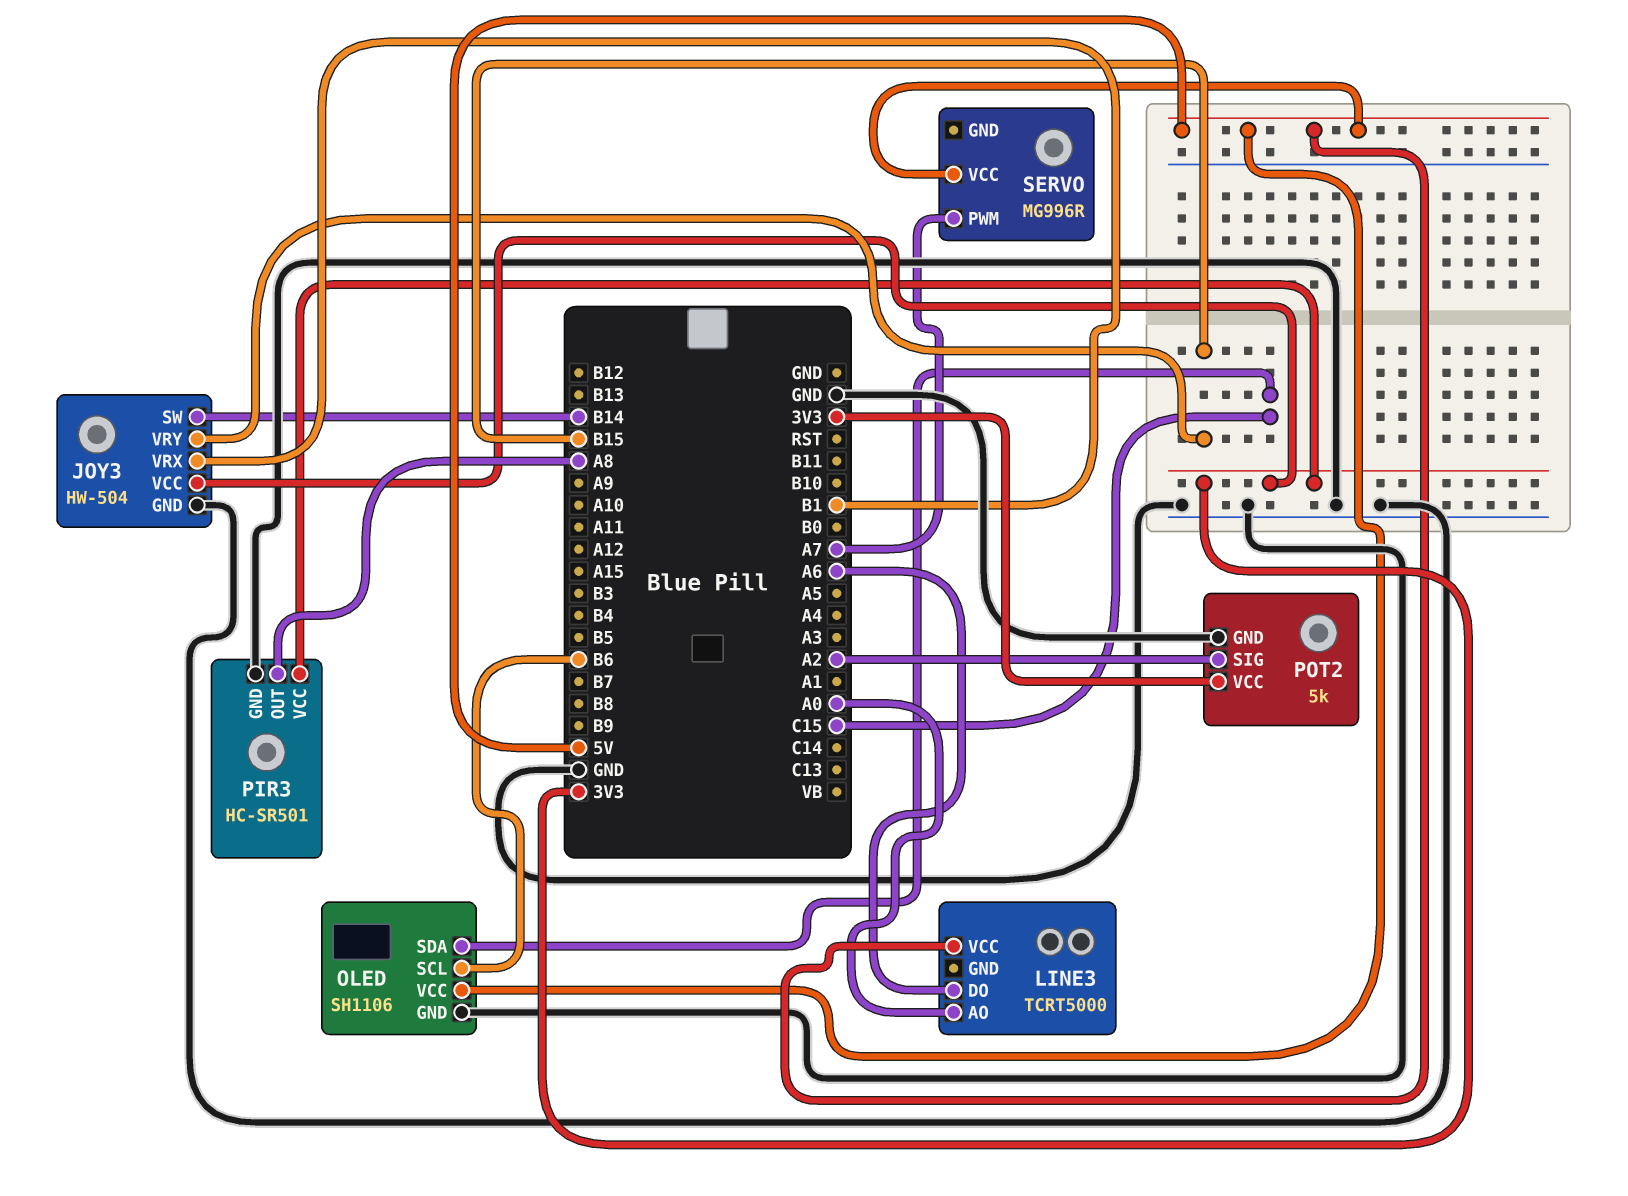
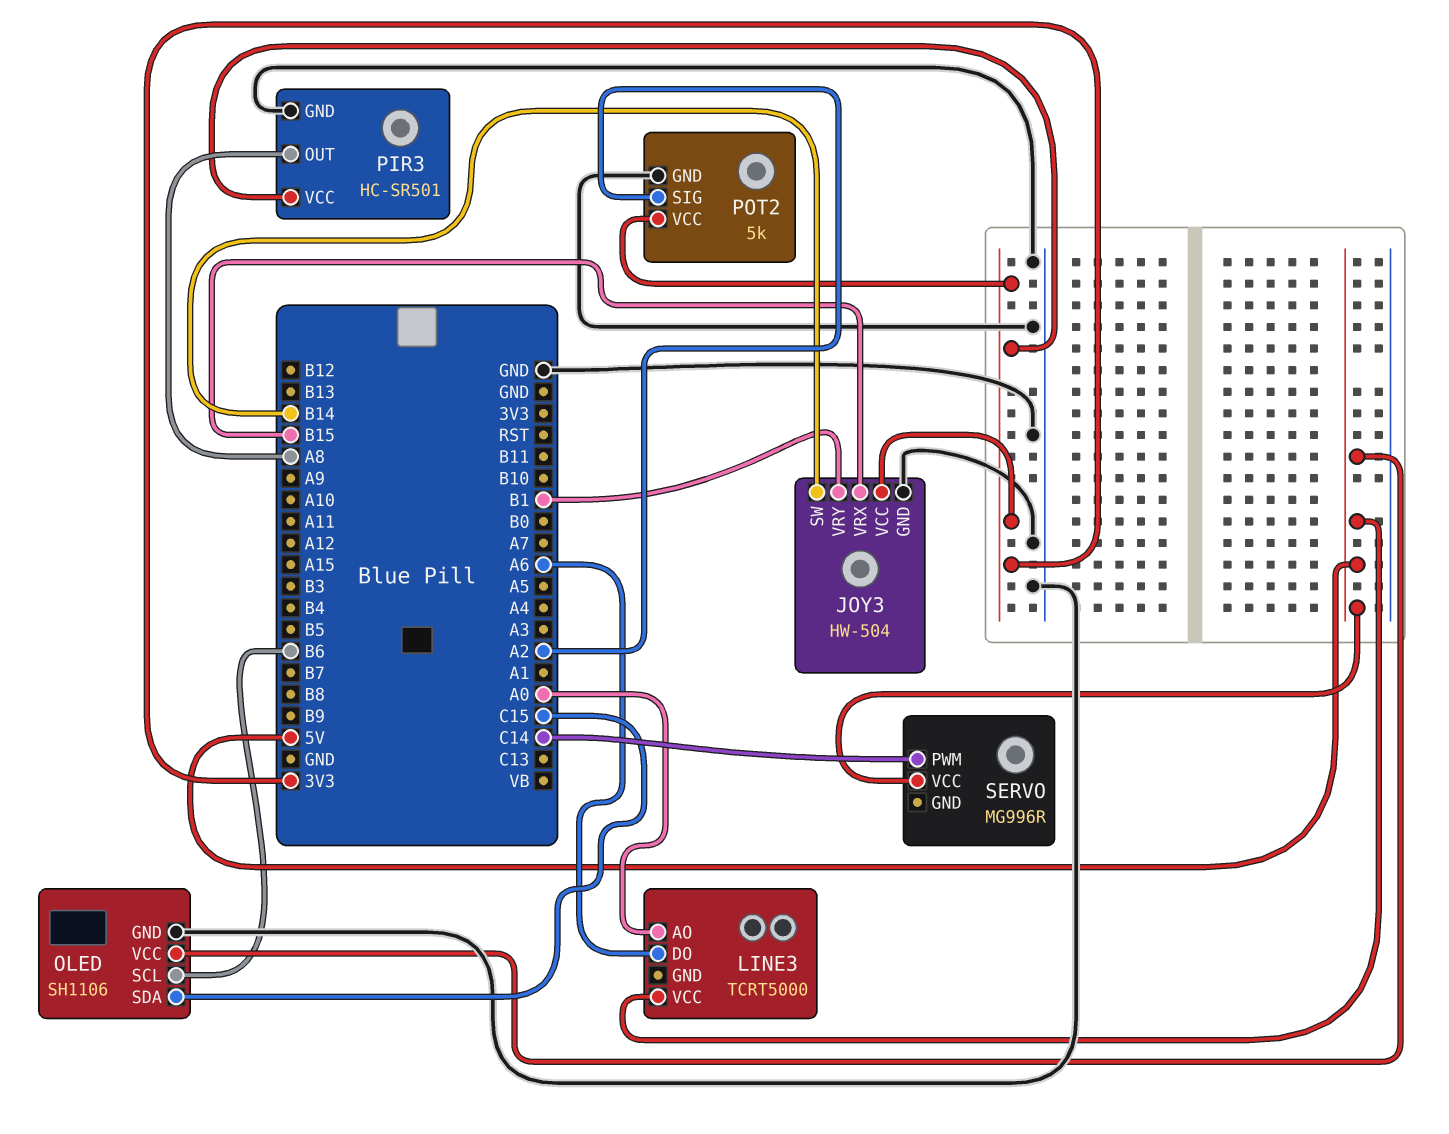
JOY3 pin VRX: B1 -> B15
JOY3 pin VRY: B15 -> B1
SERVO pin PWM: A7 -> C14

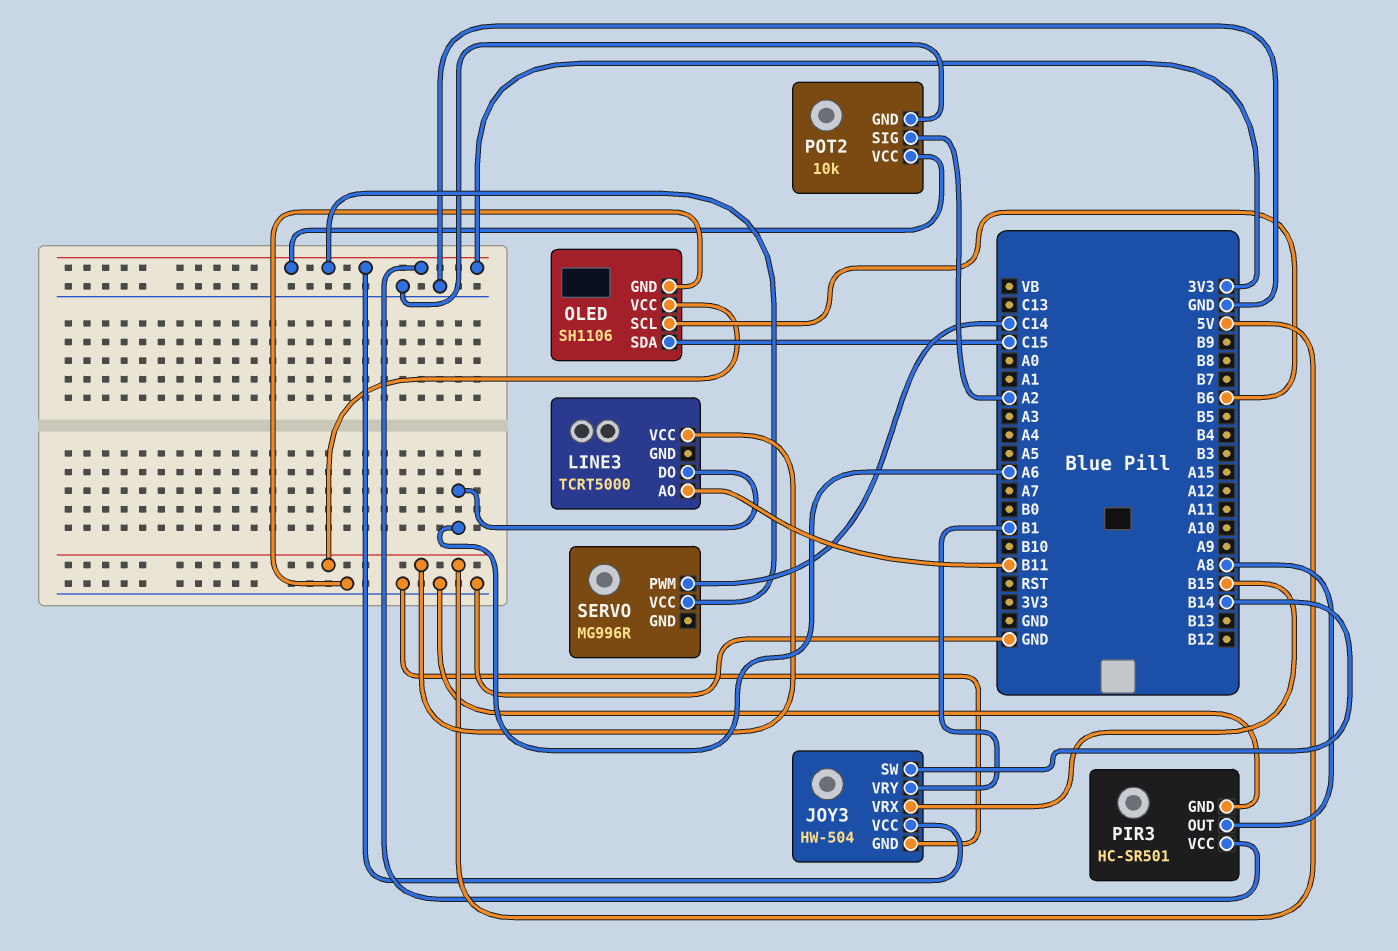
LINE3 pin AO: A0 -> B11
POT2: 5k -> 10k
SERVO pin VCC: 5V -> 3V3

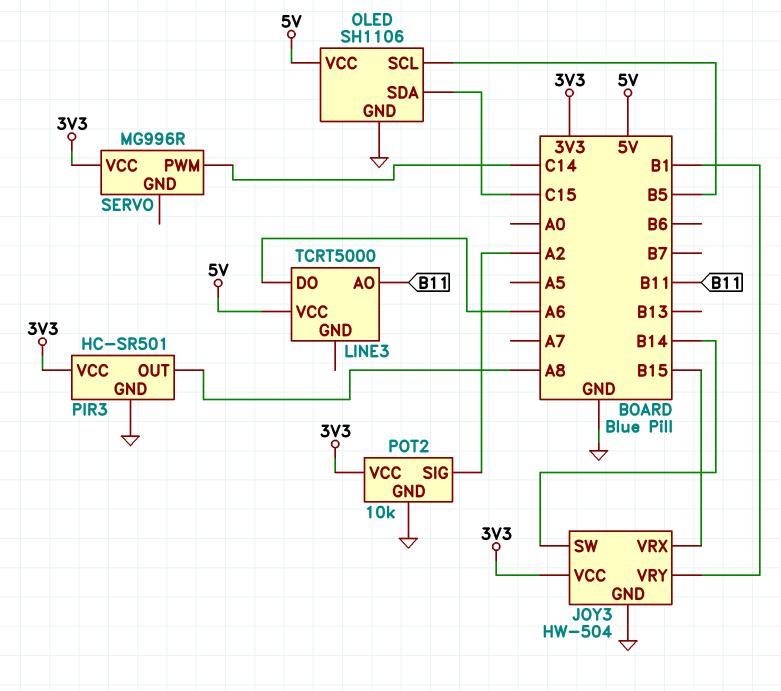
OLED pin SCL: B6 -> B5

